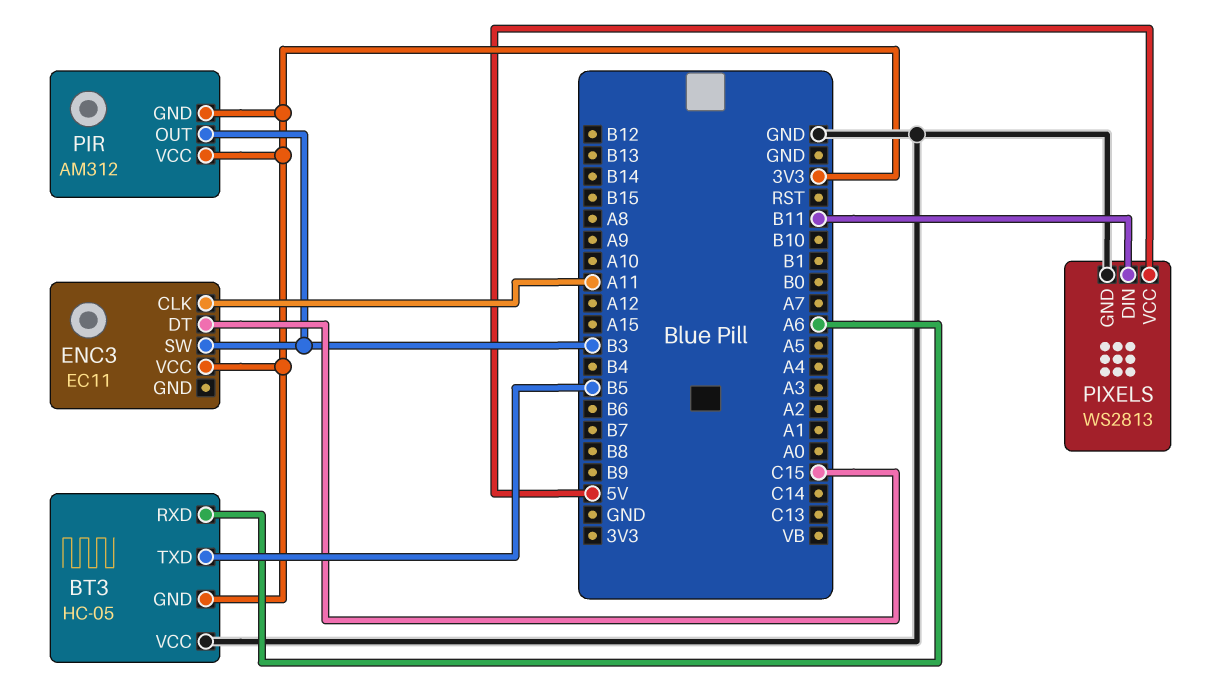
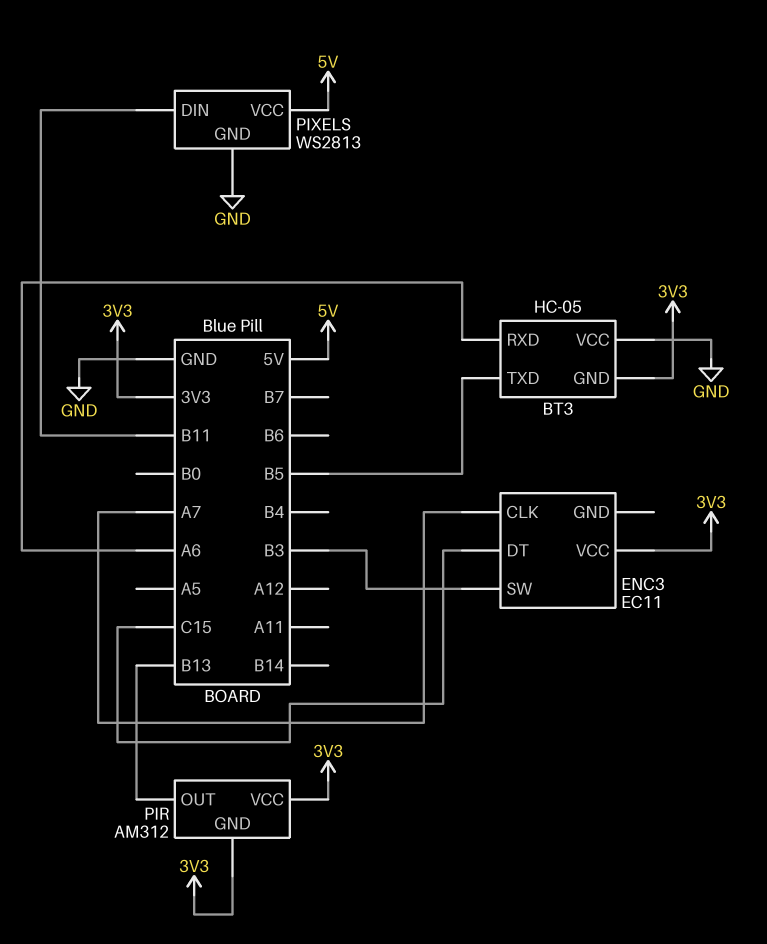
ENC3 pin CLK: A11 -> A7
PIR pin OUT: B3 -> B13

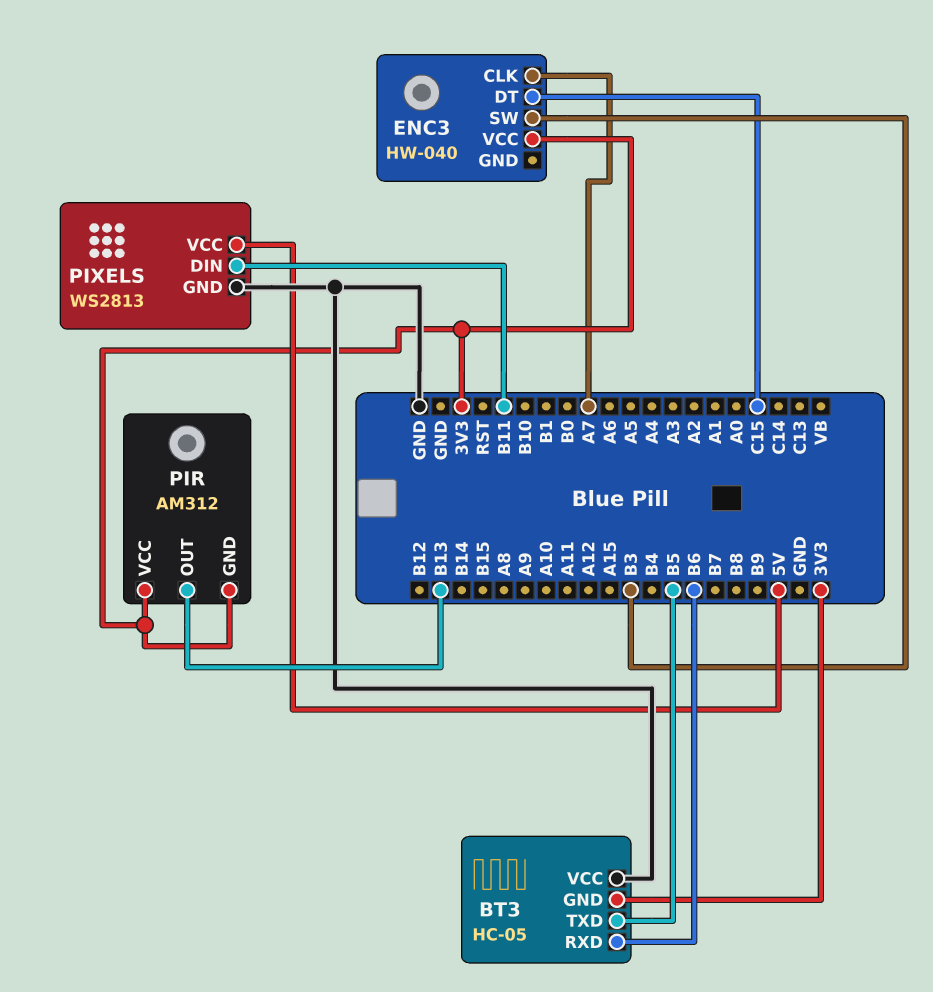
BT3 pin RXD: A6 -> B6
ENC3: EC11 -> HW-040

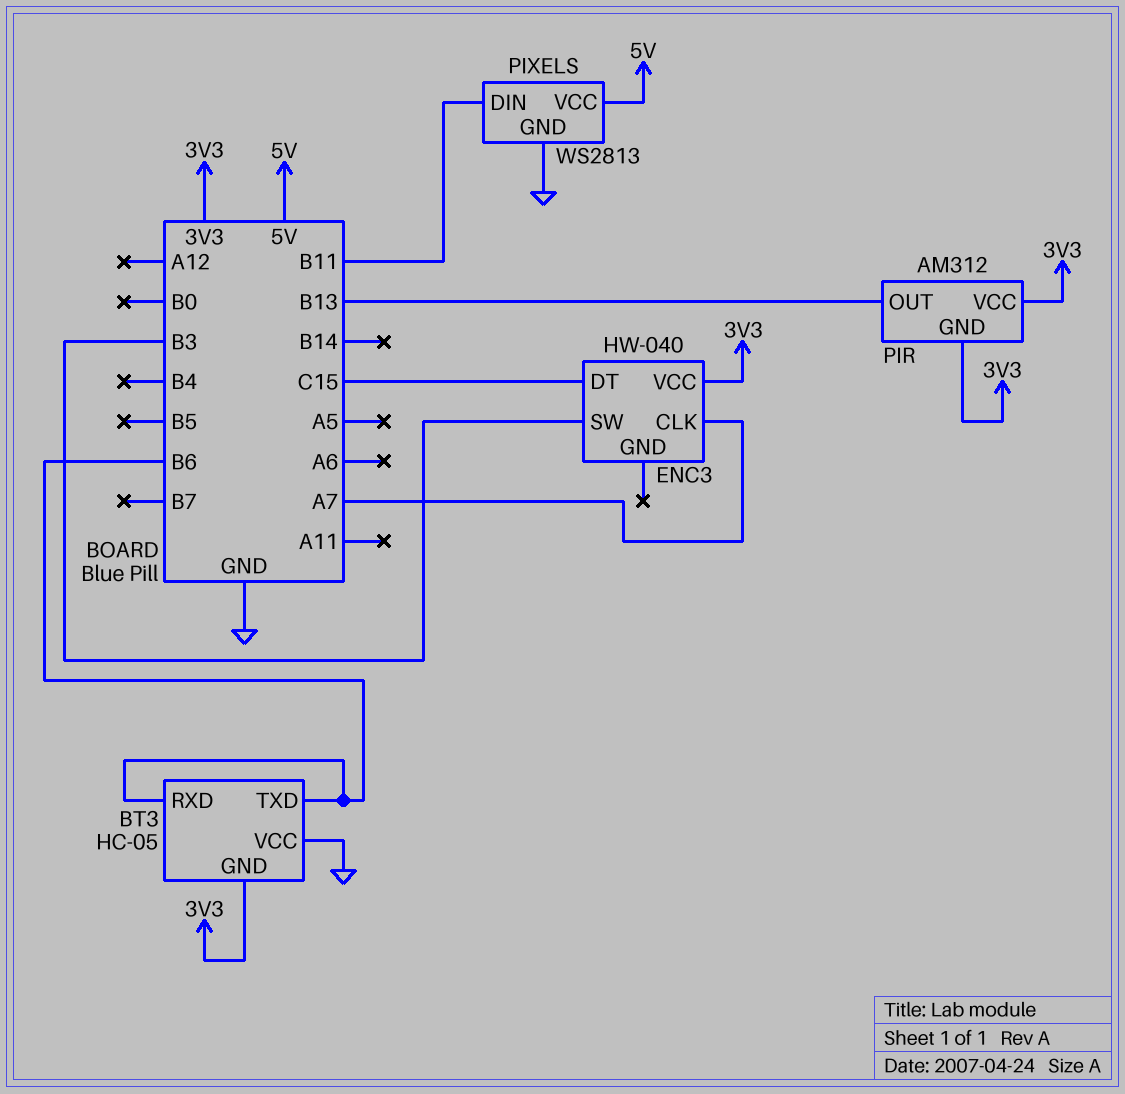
BT3 pin TXD: B5 -> B6

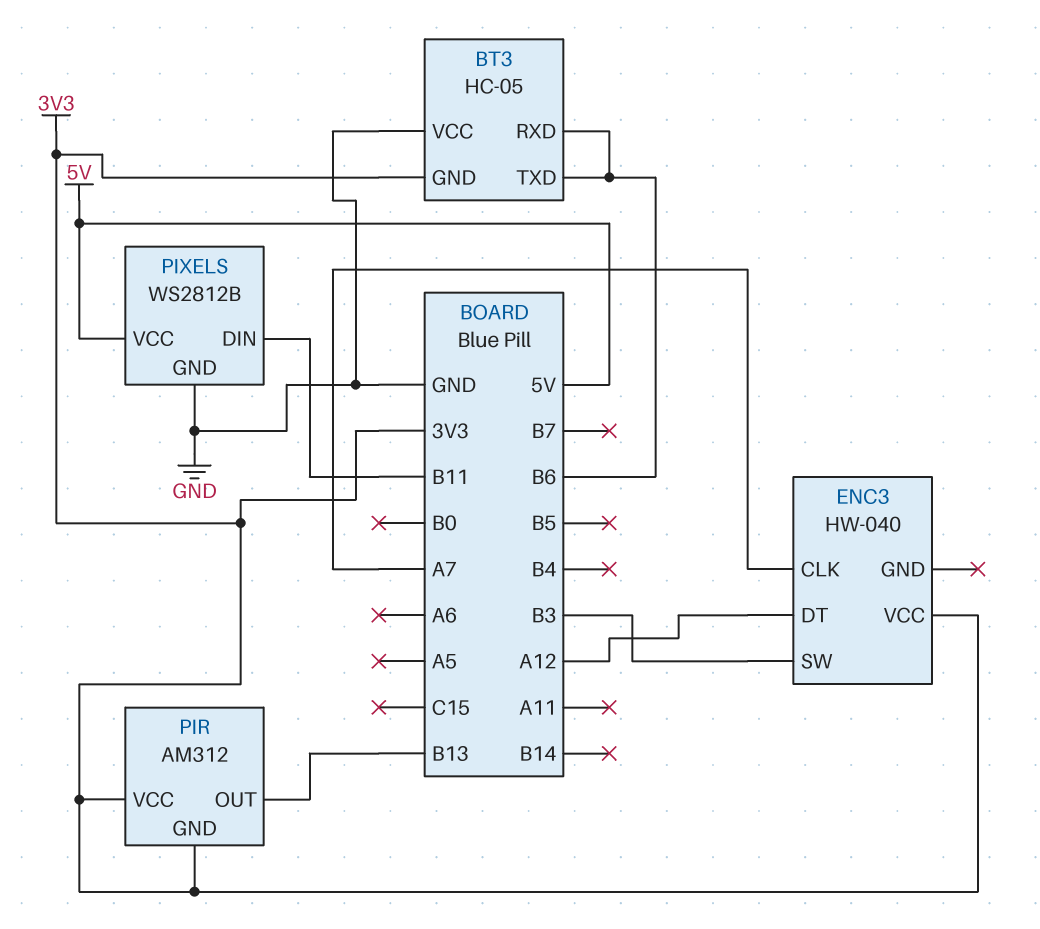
ENC3 pin DT: C15 -> A12
PIXELS: WS2813 -> WS2812B

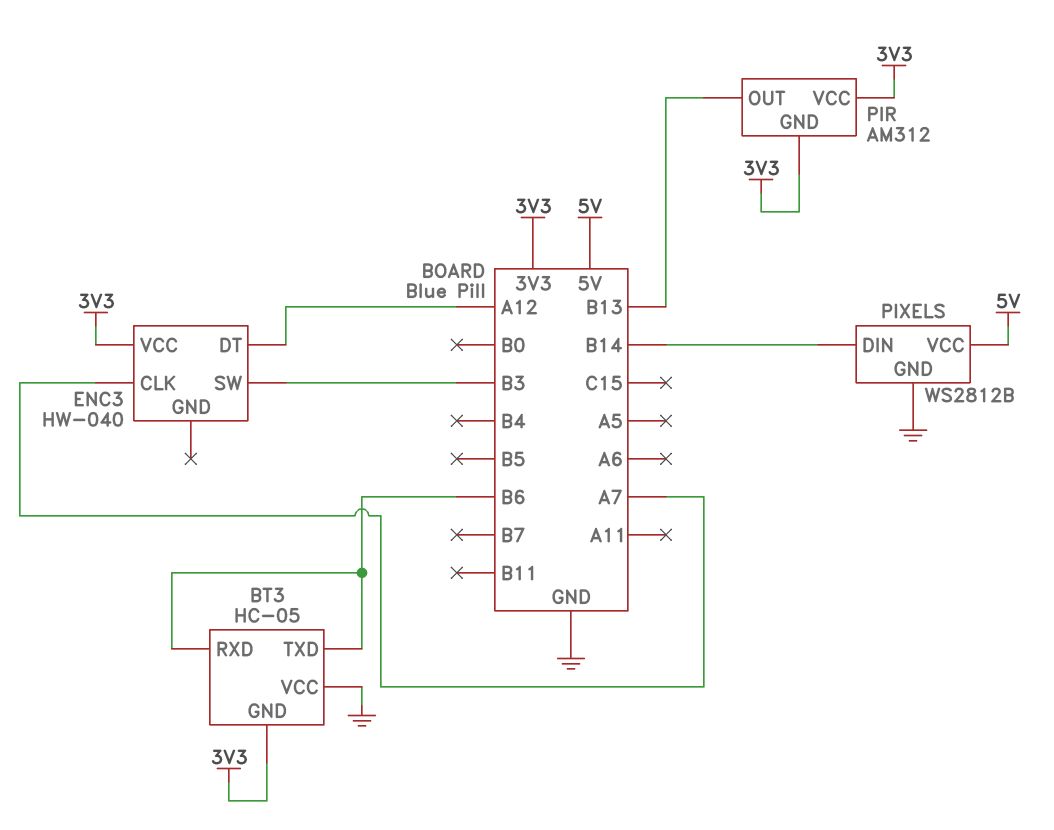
PIXELS pin DIN: B11 -> B14

